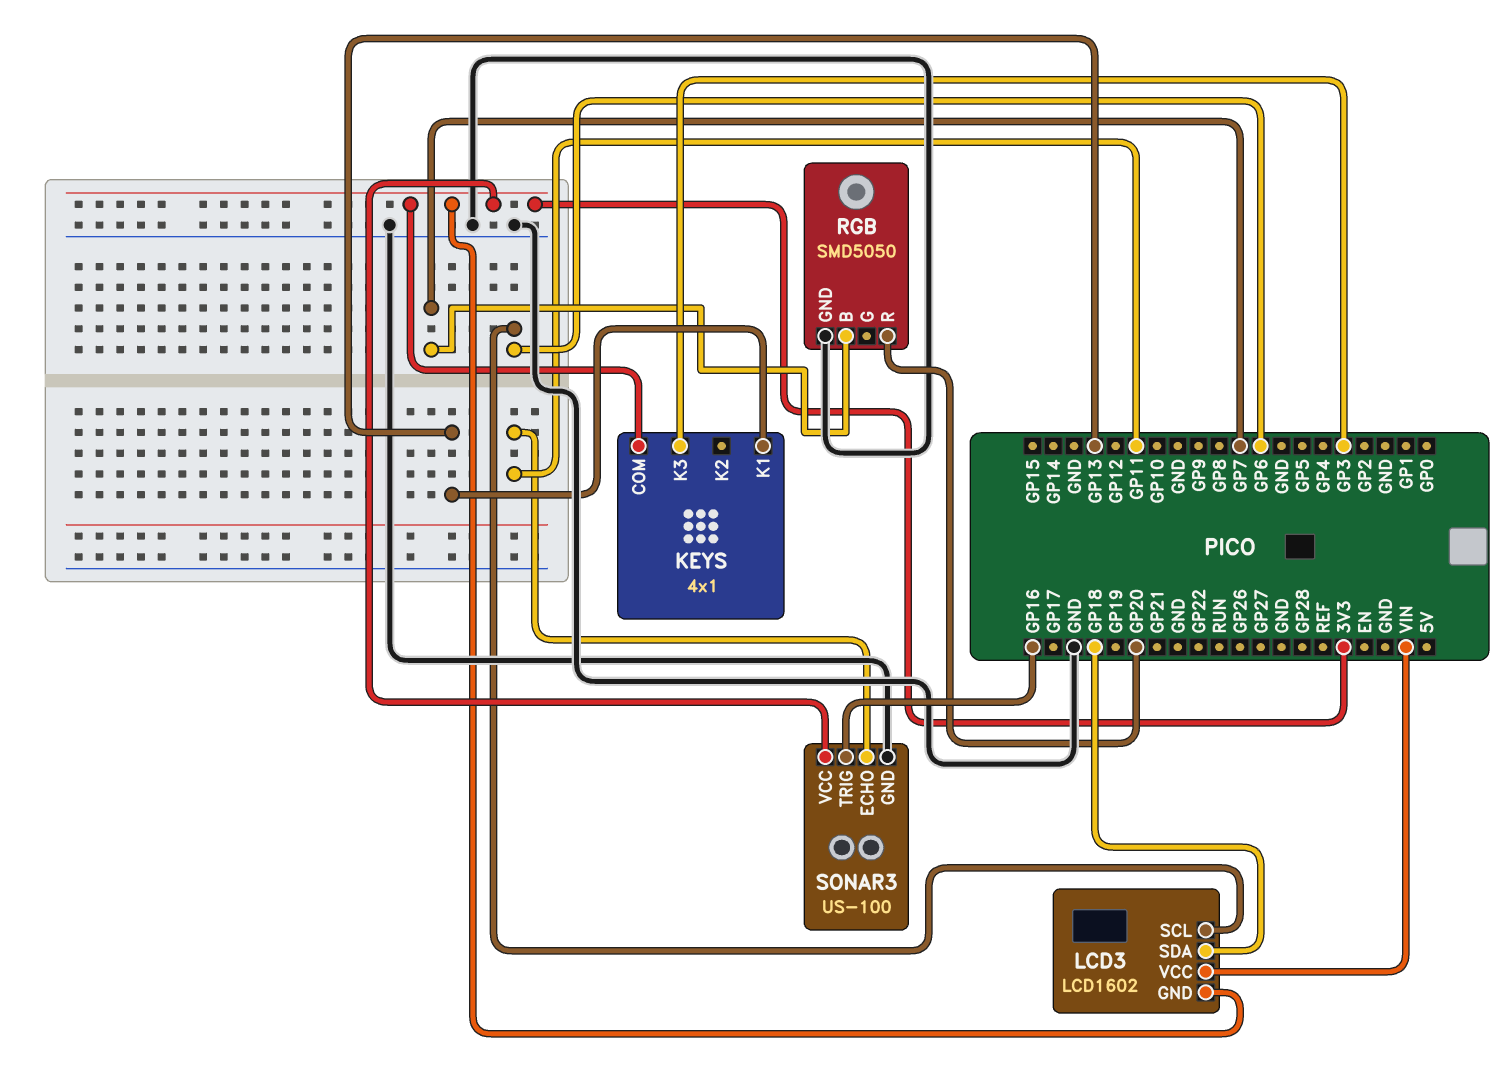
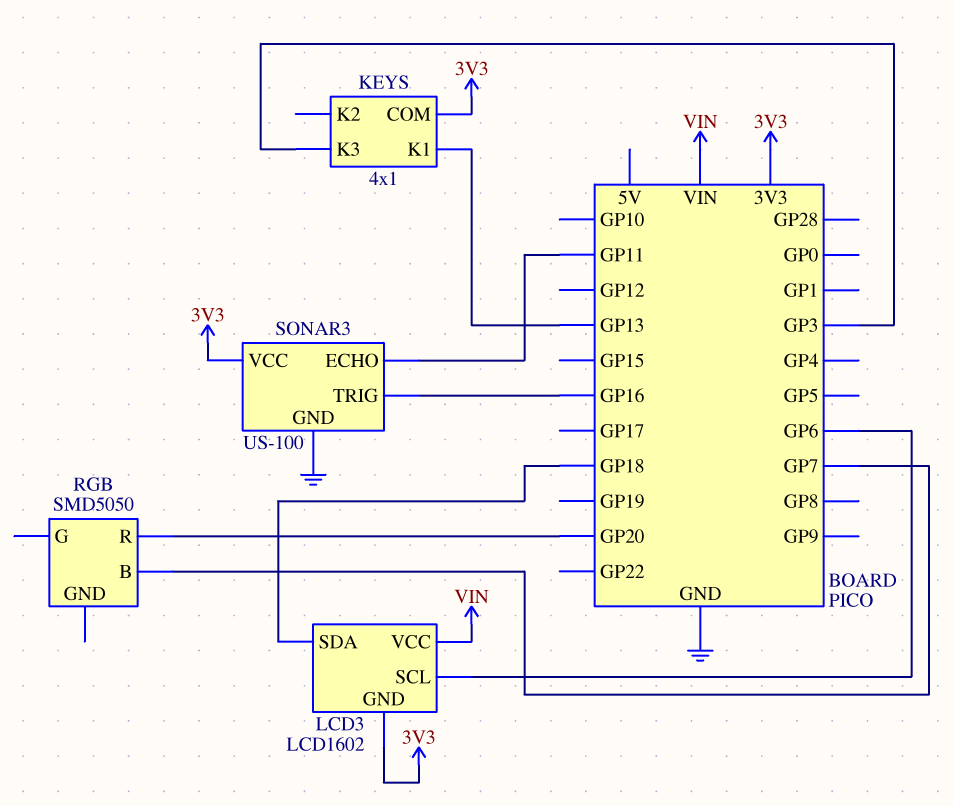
RGB pin GND: GND -> none

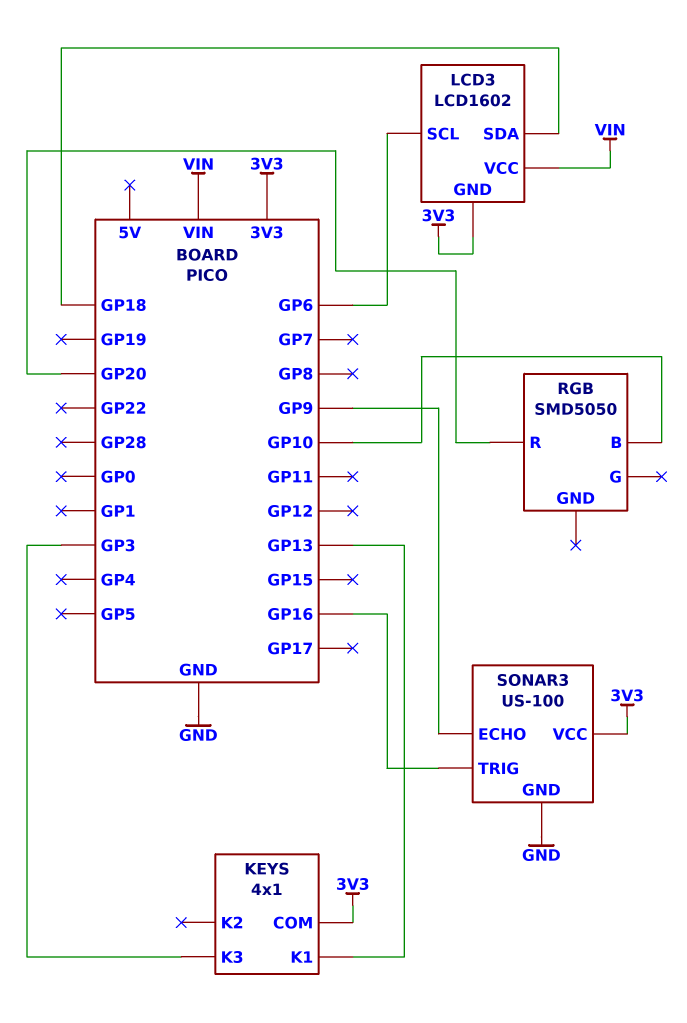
RGB pin B: GP7 -> GP10
SONAR3 pin ECHO: GP11 -> GP9

